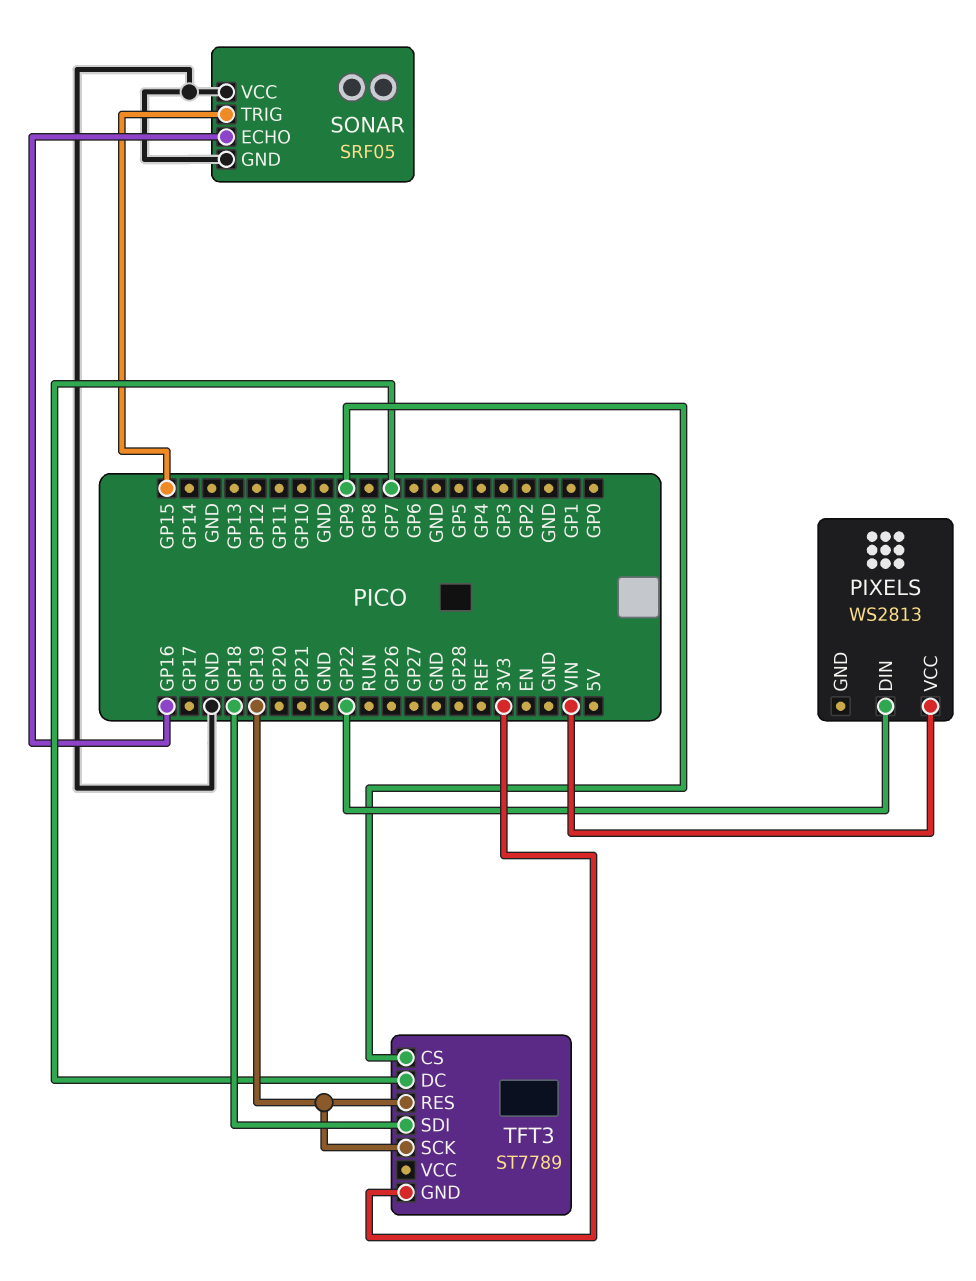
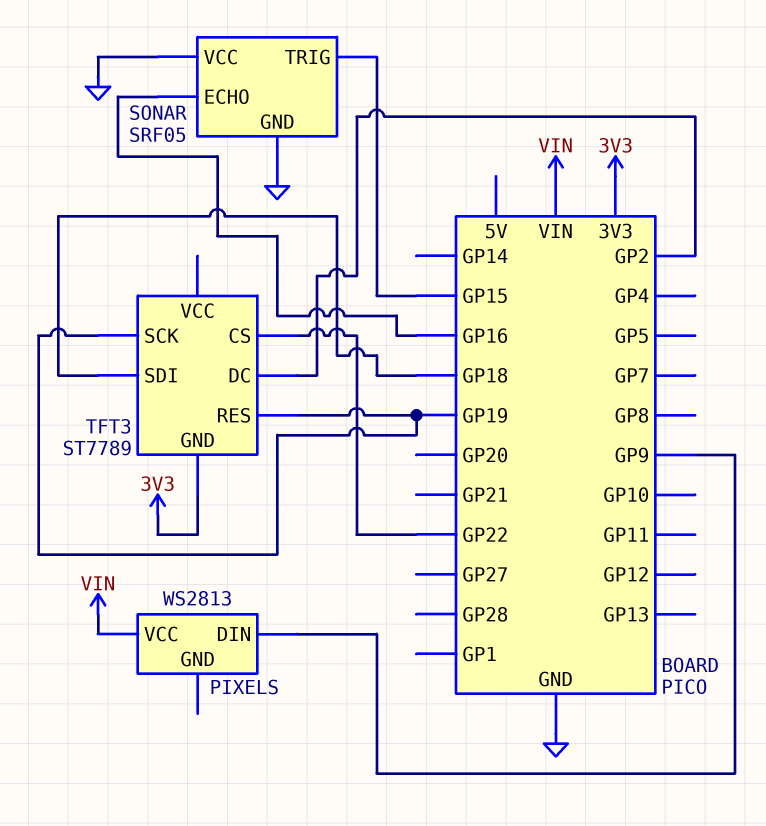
PIXELS pin DIN: GP22 -> GP9
TFT3 pin CS: GP9 -> GP22
TFT3 pin DC: GP7 -> GP2

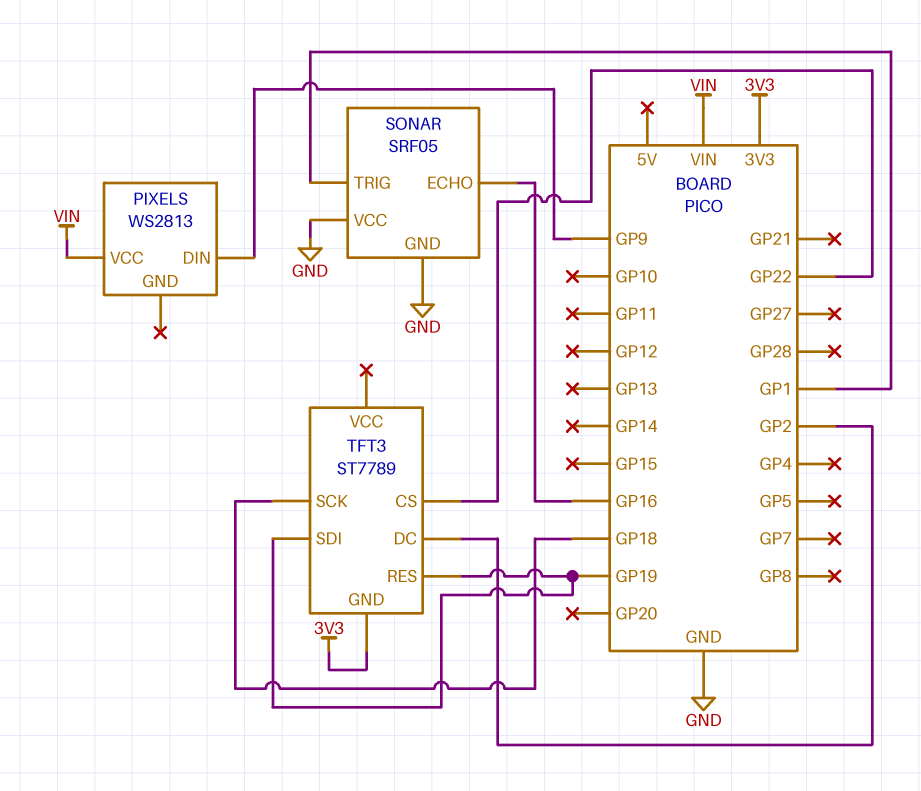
SONAR pin TRIG: GP15 -> GP1
TFT3 pin SCK: GP19 -> GP18
TFT3 pin SDI: GP18 -> GP19

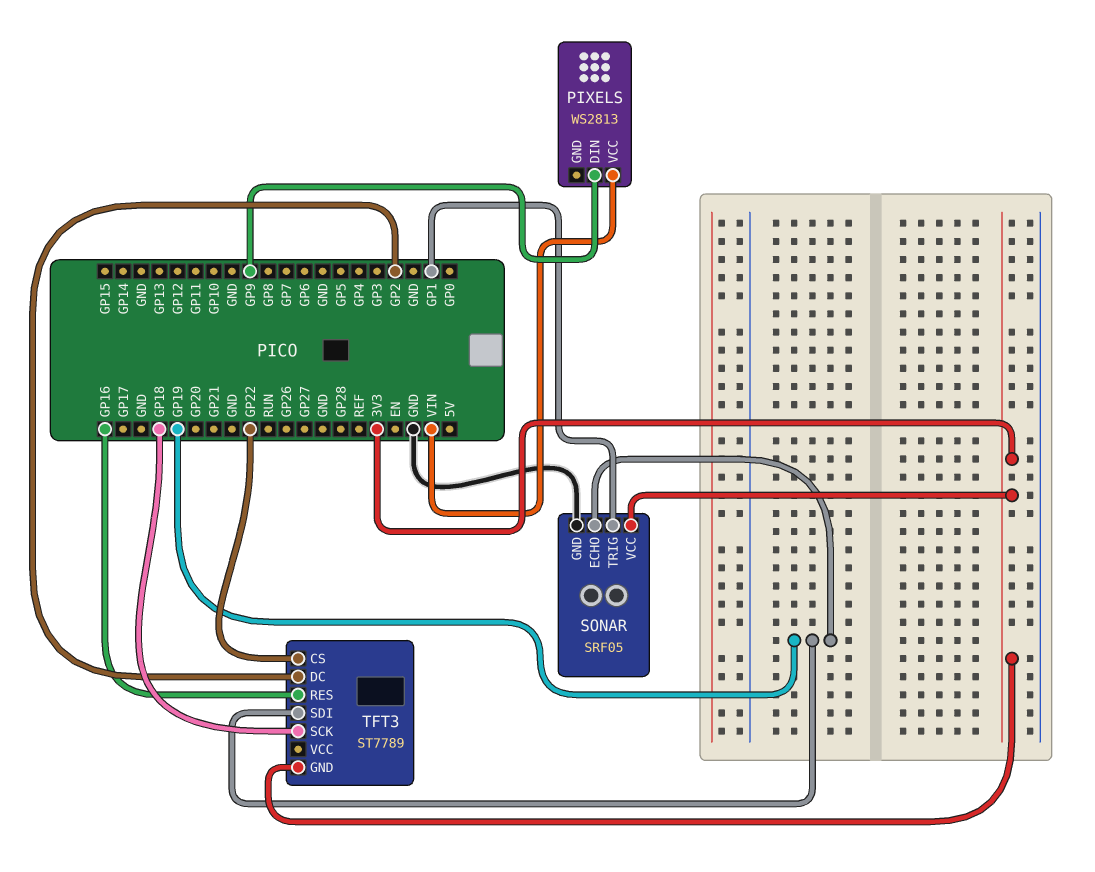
SONAR pin ECHO: GP16 -> GP19
SONAR pin VCC: GND -> 3V3
TFT3 pin RES: GP19 -> GP16

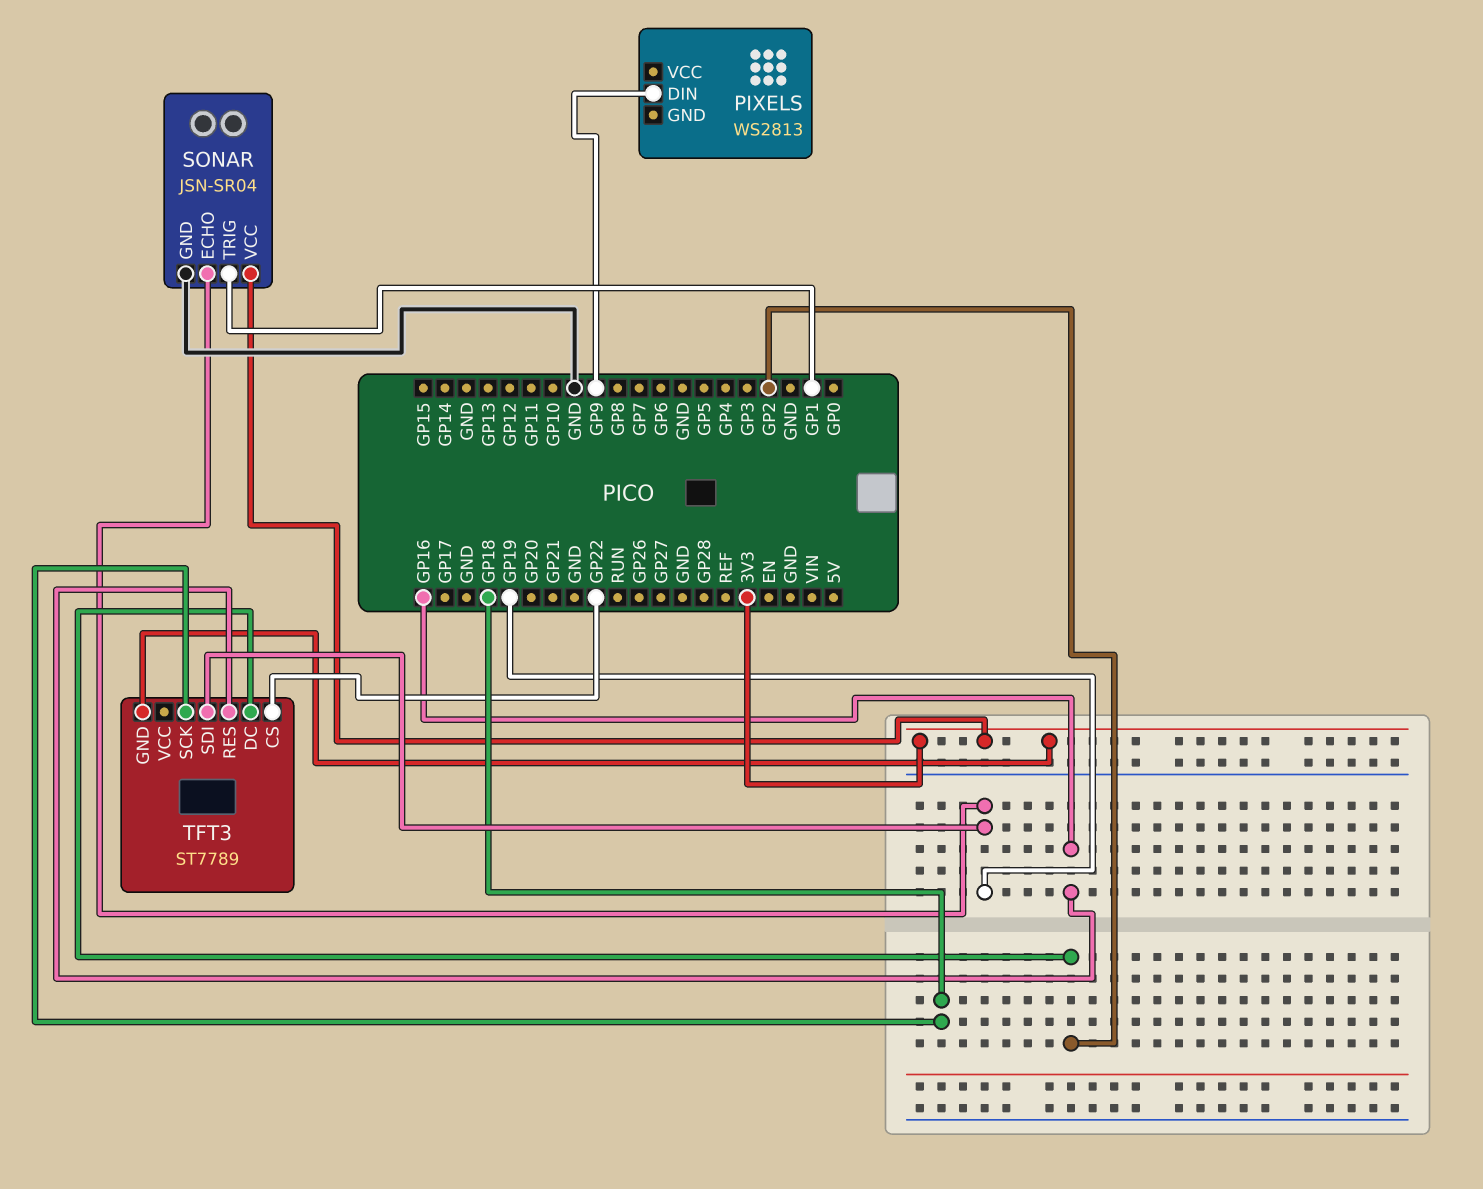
PIXELS pin VCC: VIN -> none
SONAR: SRF05 -> JSN-SR04

